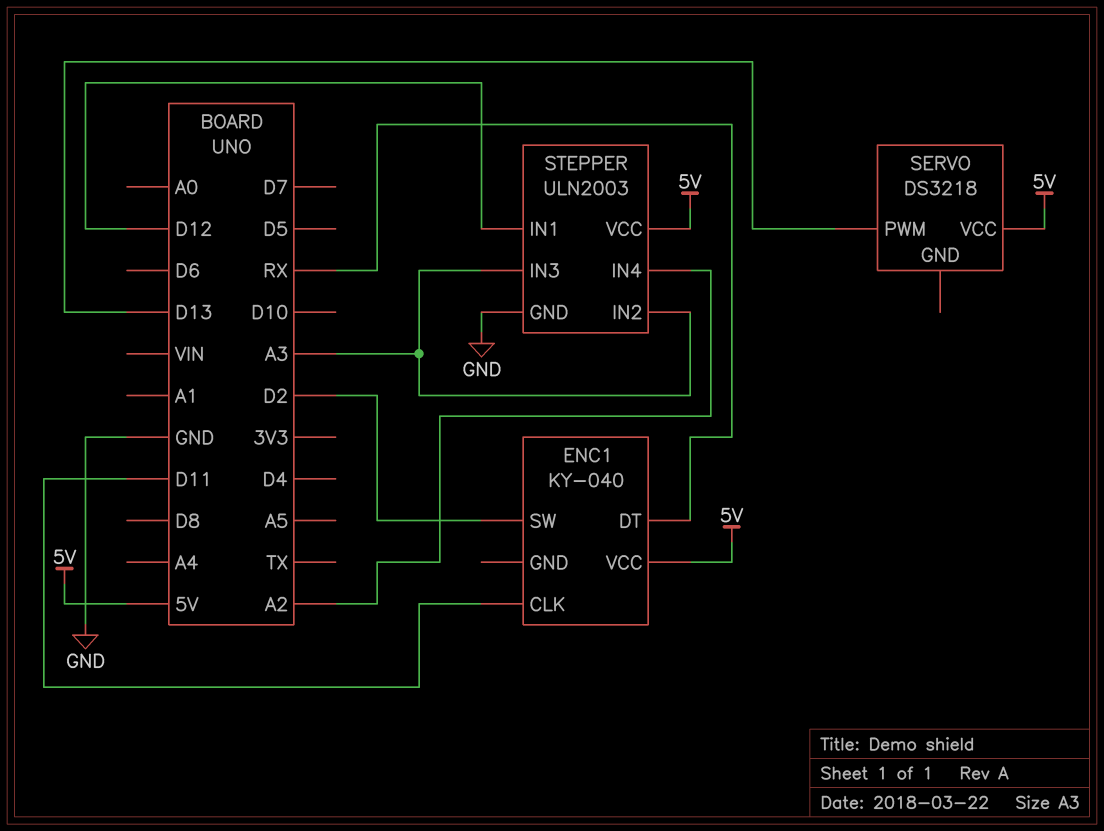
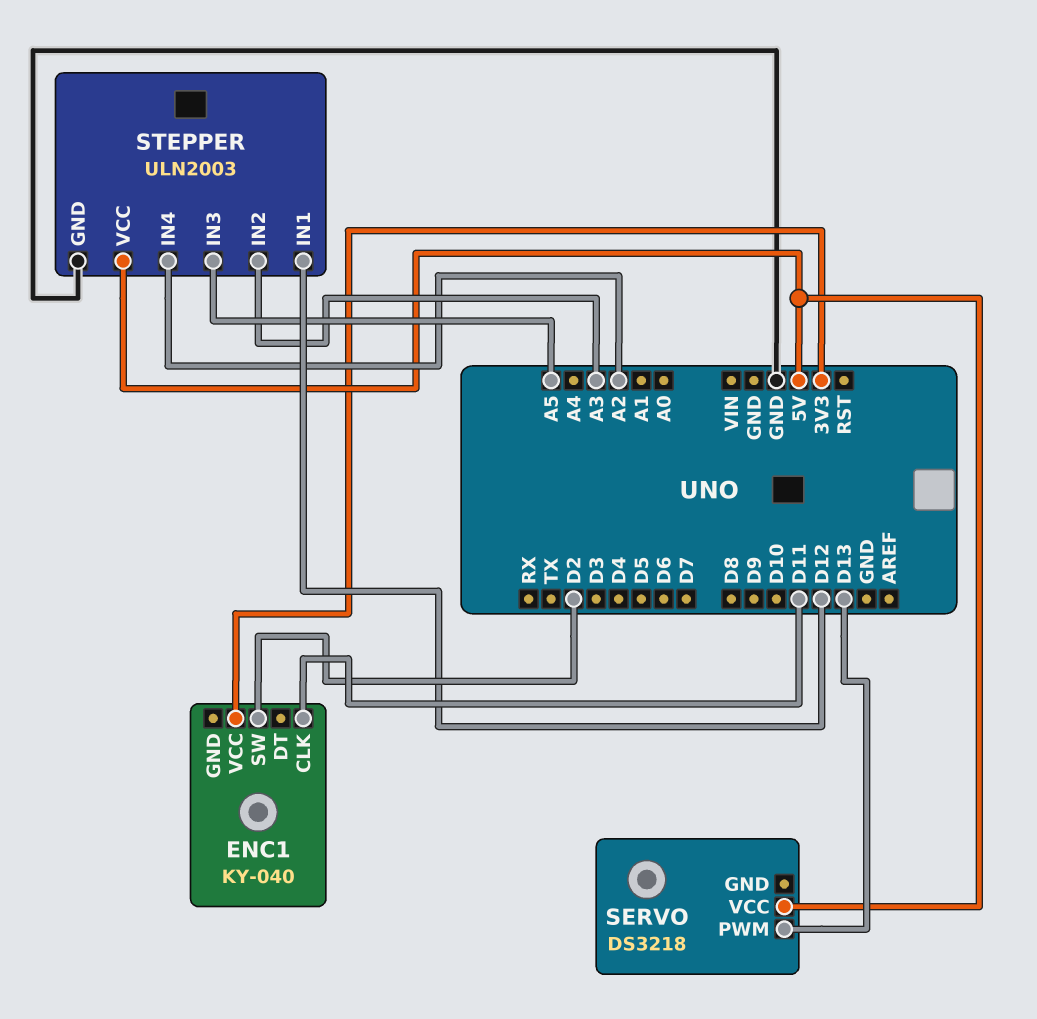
ENC1 pin DT: RX -> none
ENC1 pin VCC: 5V -> 3V3
STEPPER pin IN3: A3 -> A5

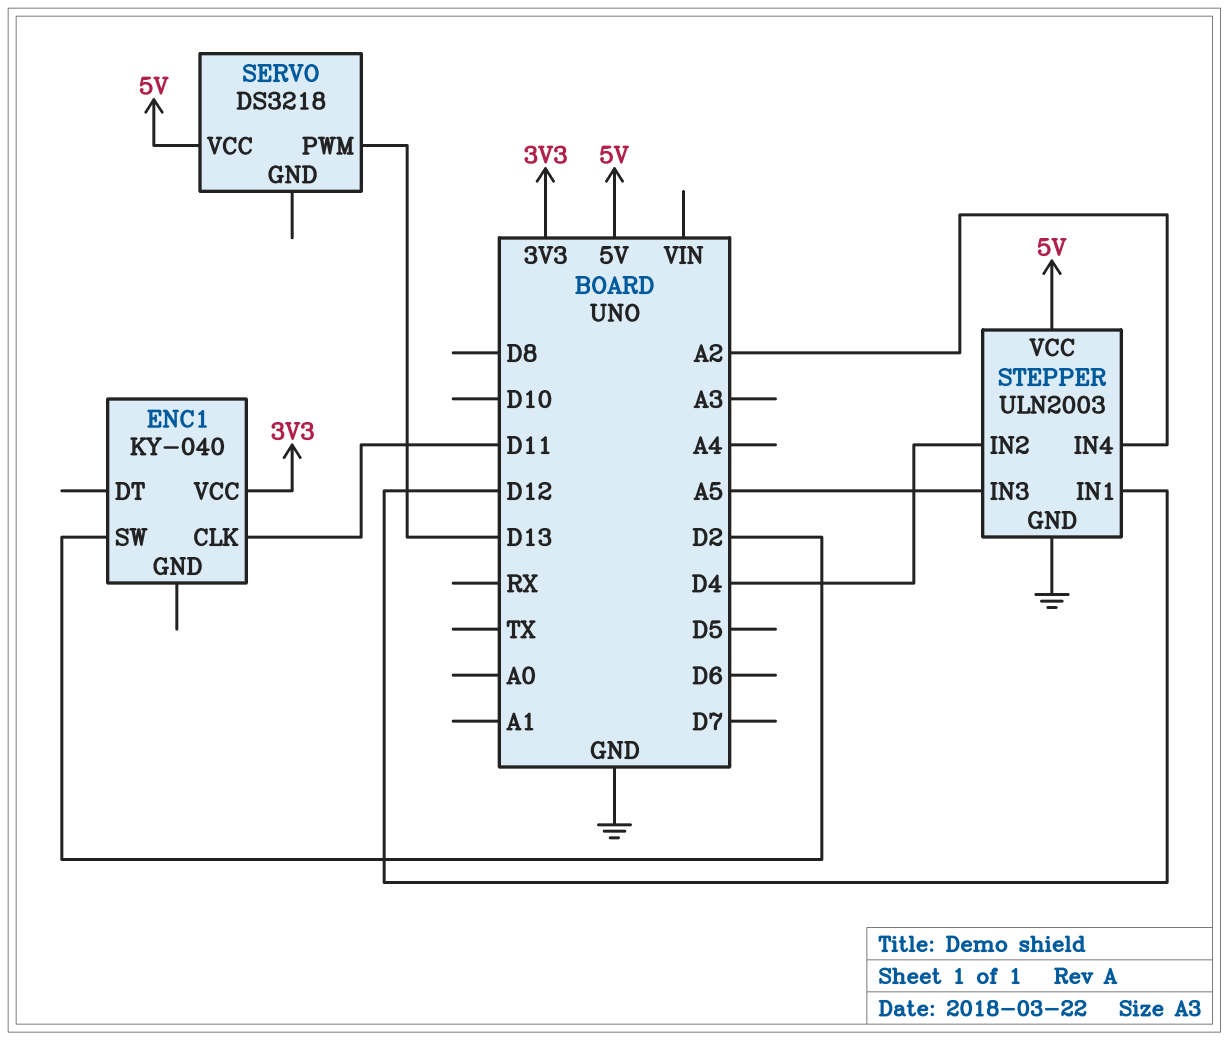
STEPPER pin IN2: A3 -> D4

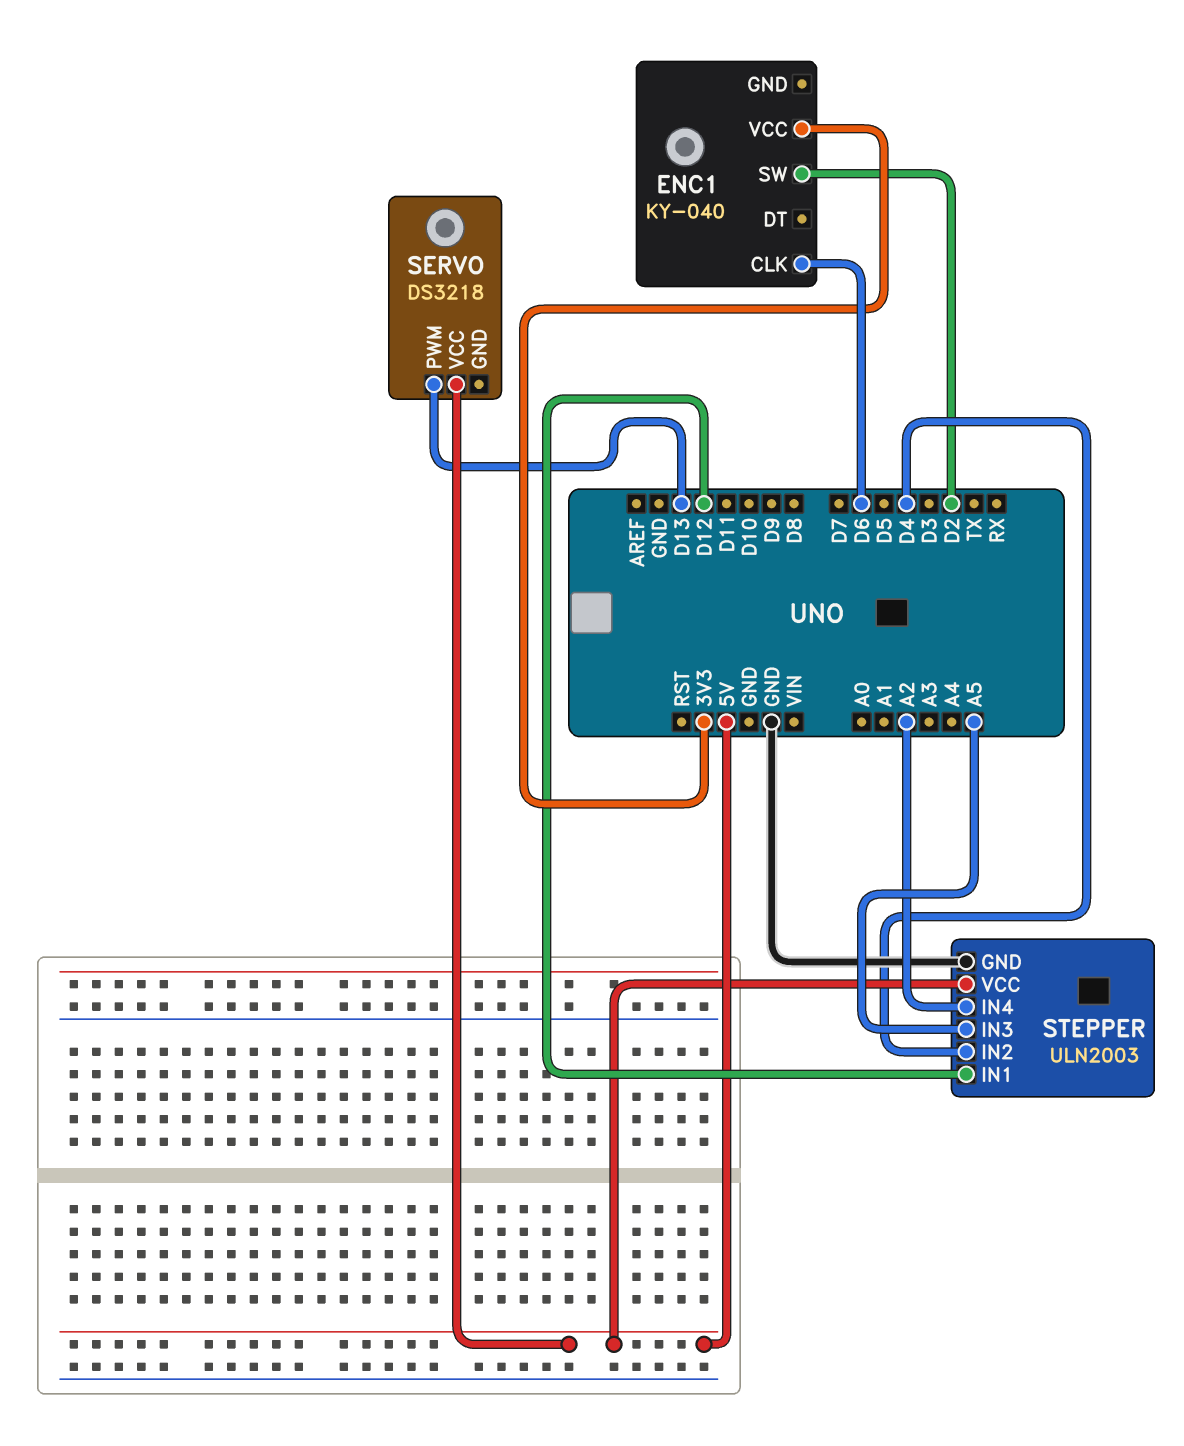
ENC1 pin CLK: D11 -> D6

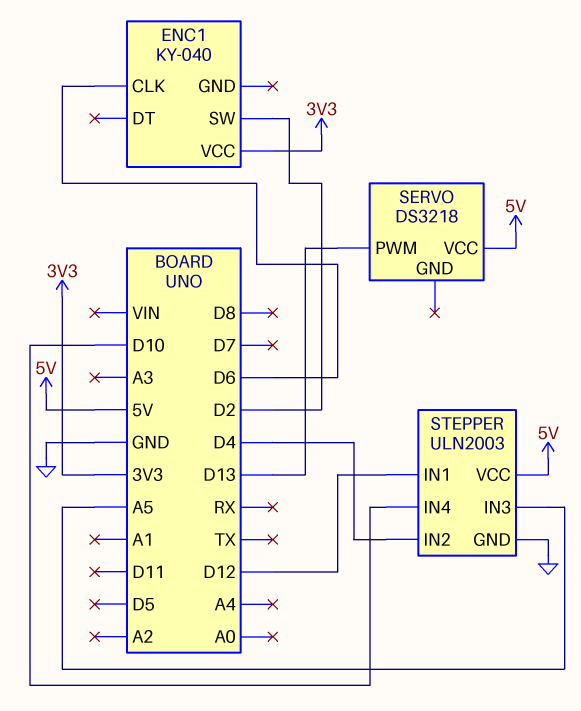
STEPPER pin IN4: A2 -> D10

